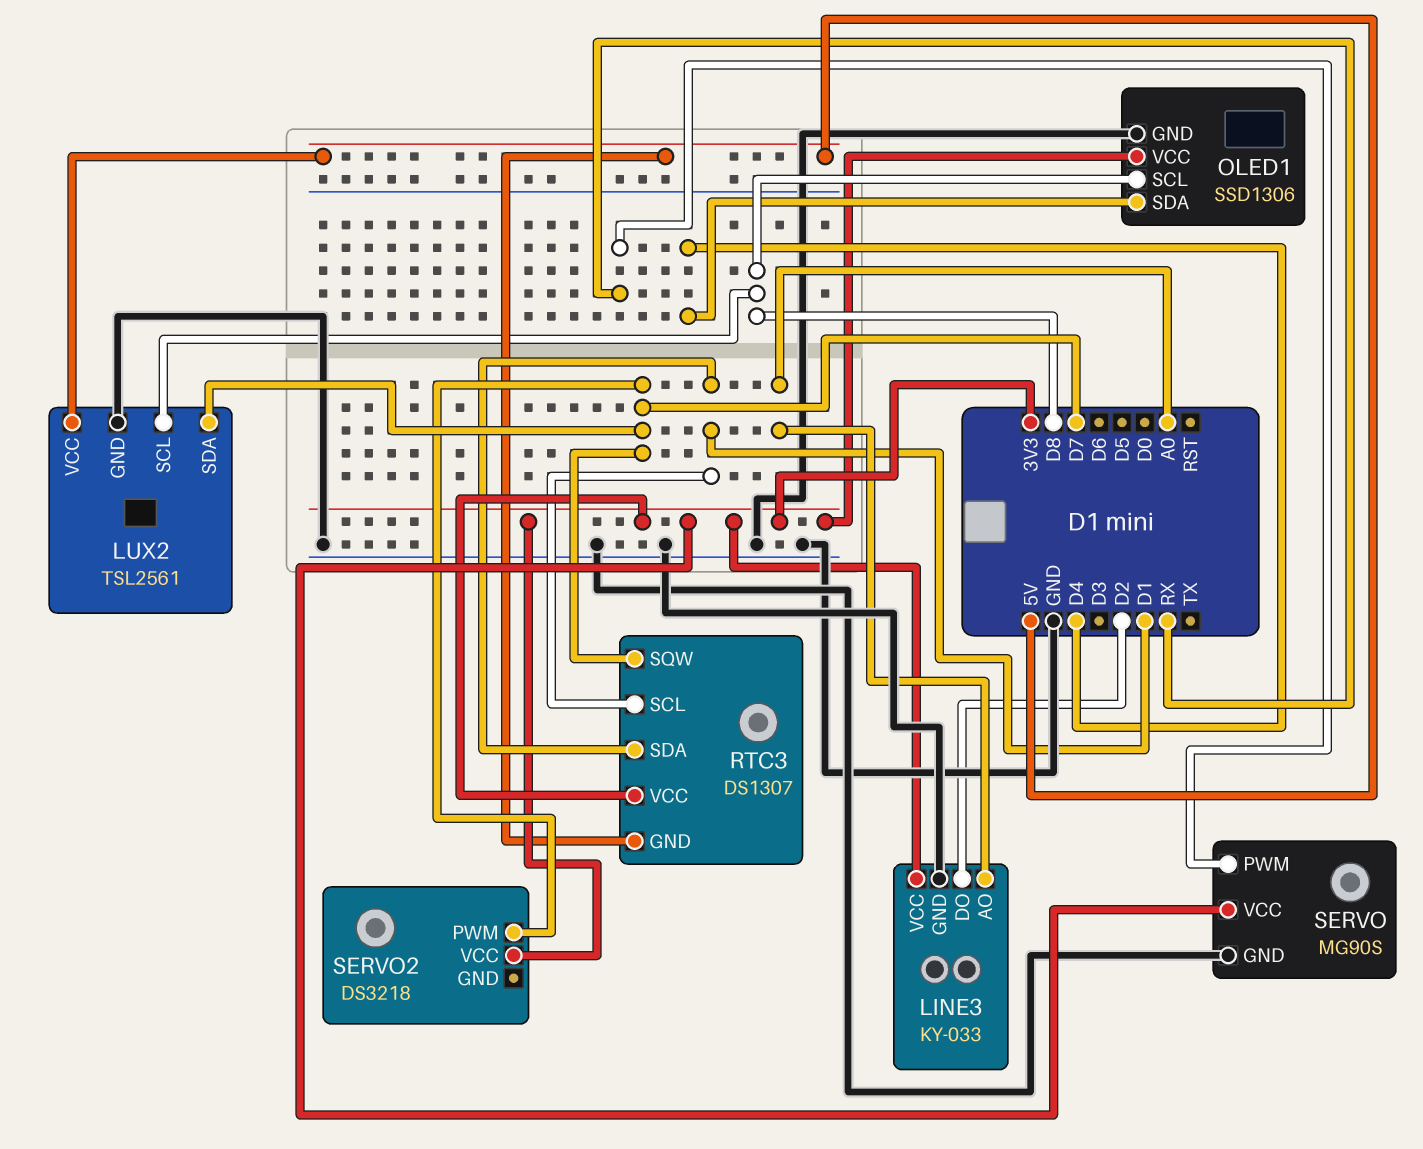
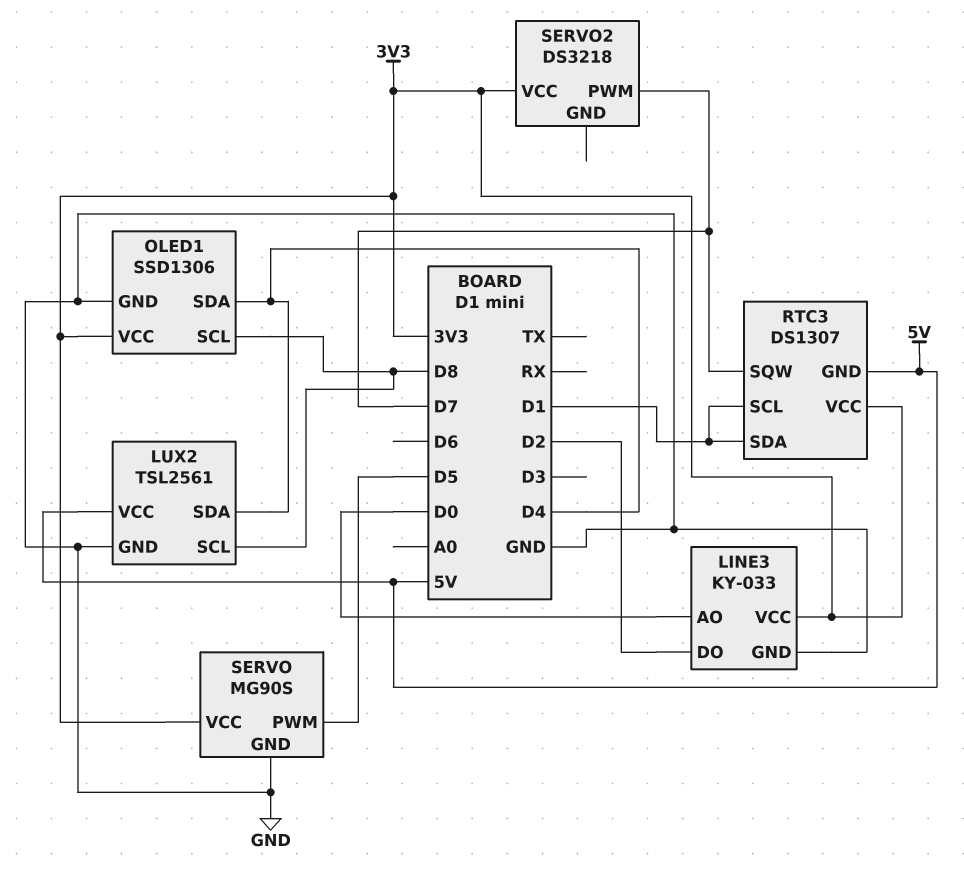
LINE3 pin AO: A0 -> D0
LUX2 pin SDA: D7 -> D4
SERVO pin PWM: RX -> D5

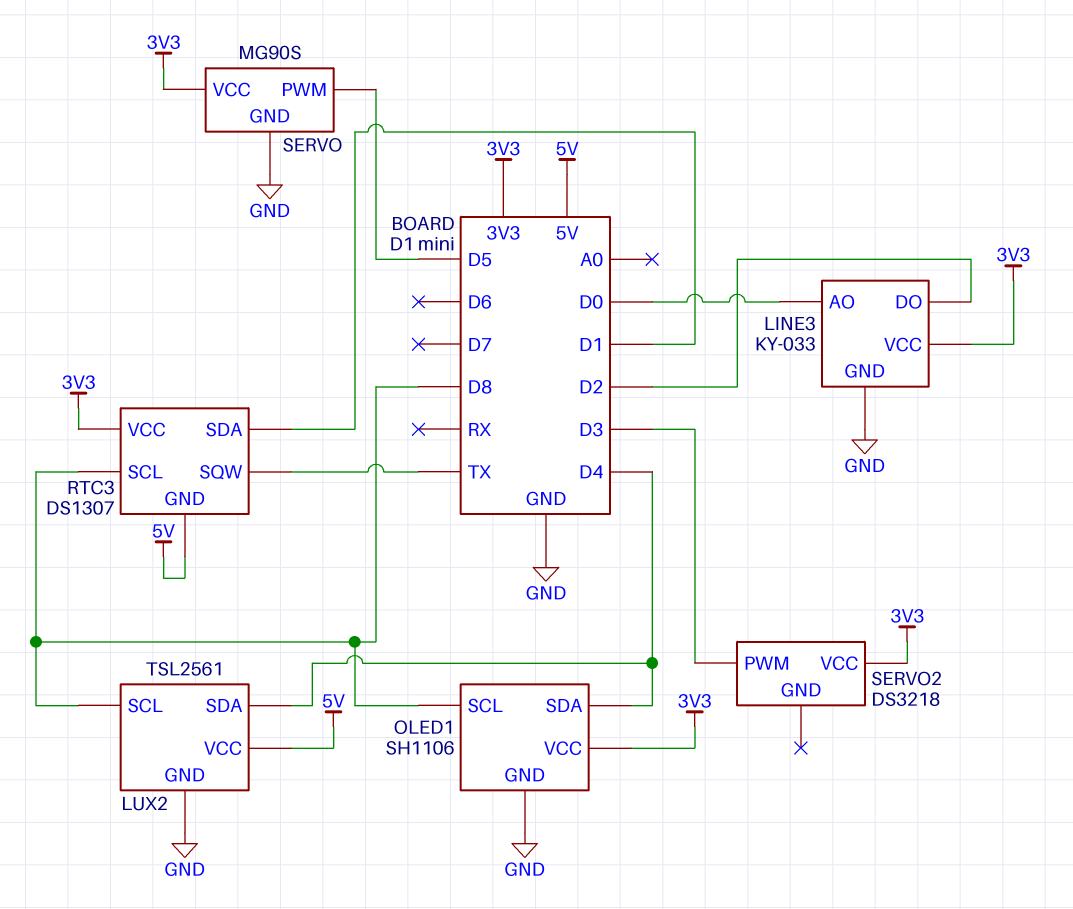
OLED1: SSD1306 -> SH1106
RTC3 pin SCL: D1 -> D8
RTC3 pin SQW: D7 -> TX
SERVO2 pin PWM: D7 -> D3

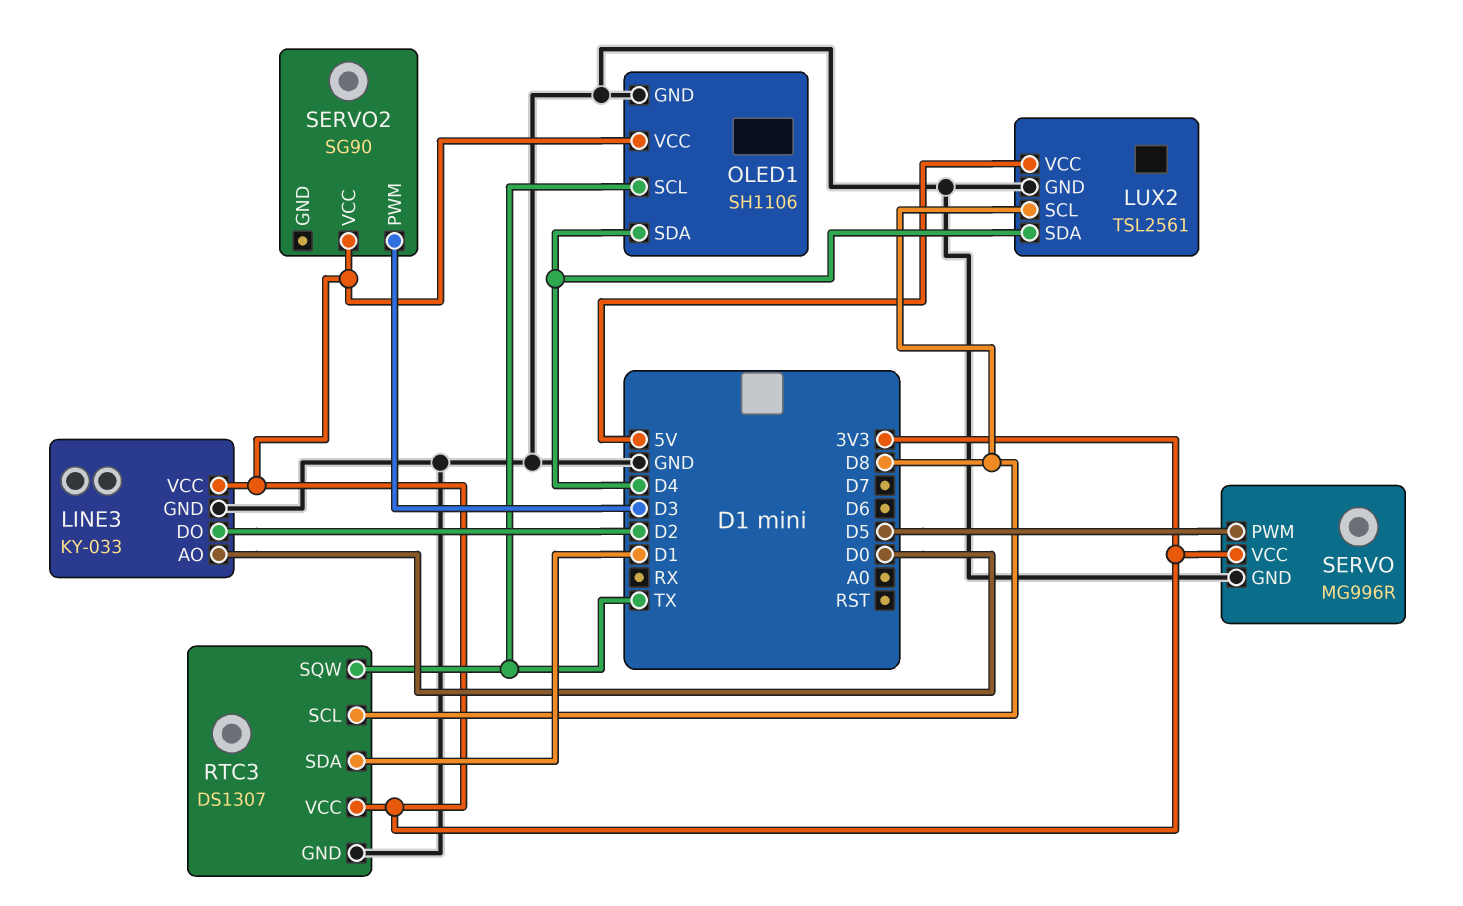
OLED1 pin SCL: D8 -> TX
RTC3 pin GND: 5V -> GND
SERVO: MG90S -> MG996R
SERVO2: DS3218 -> SG90

